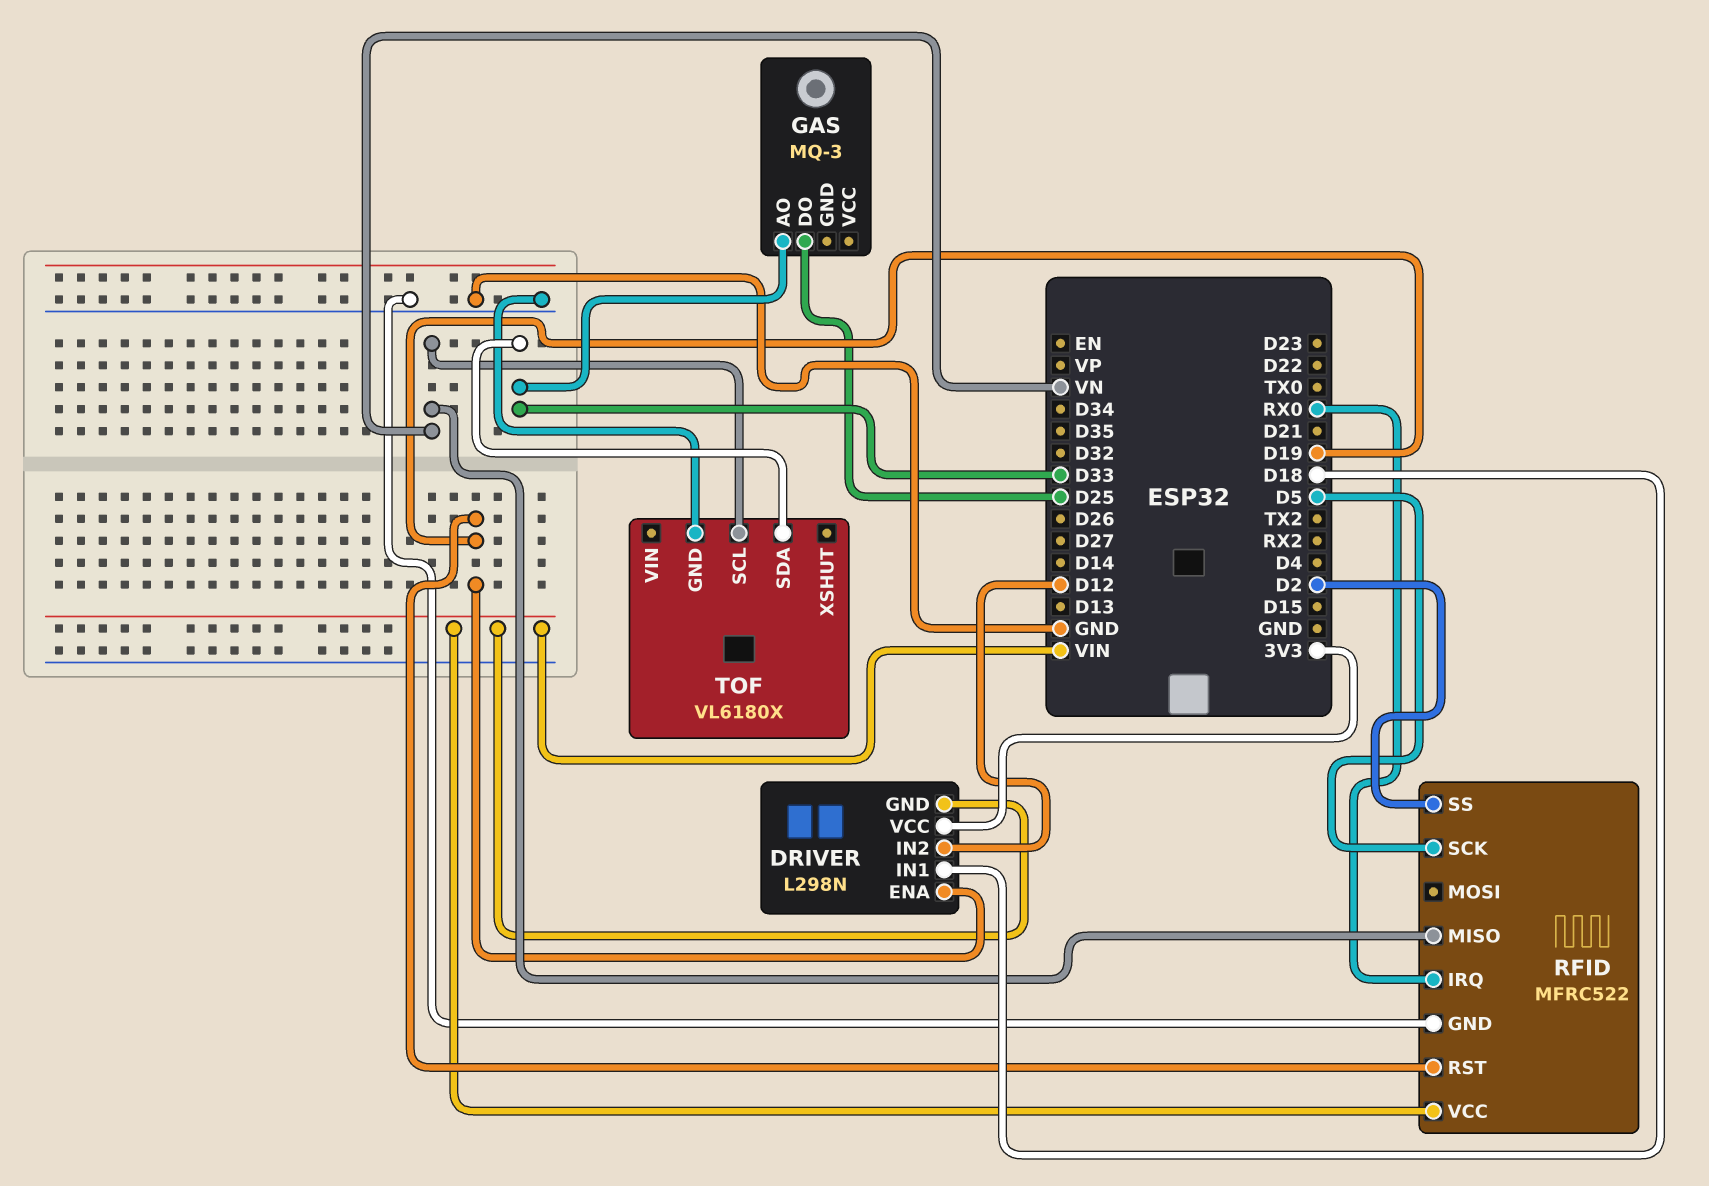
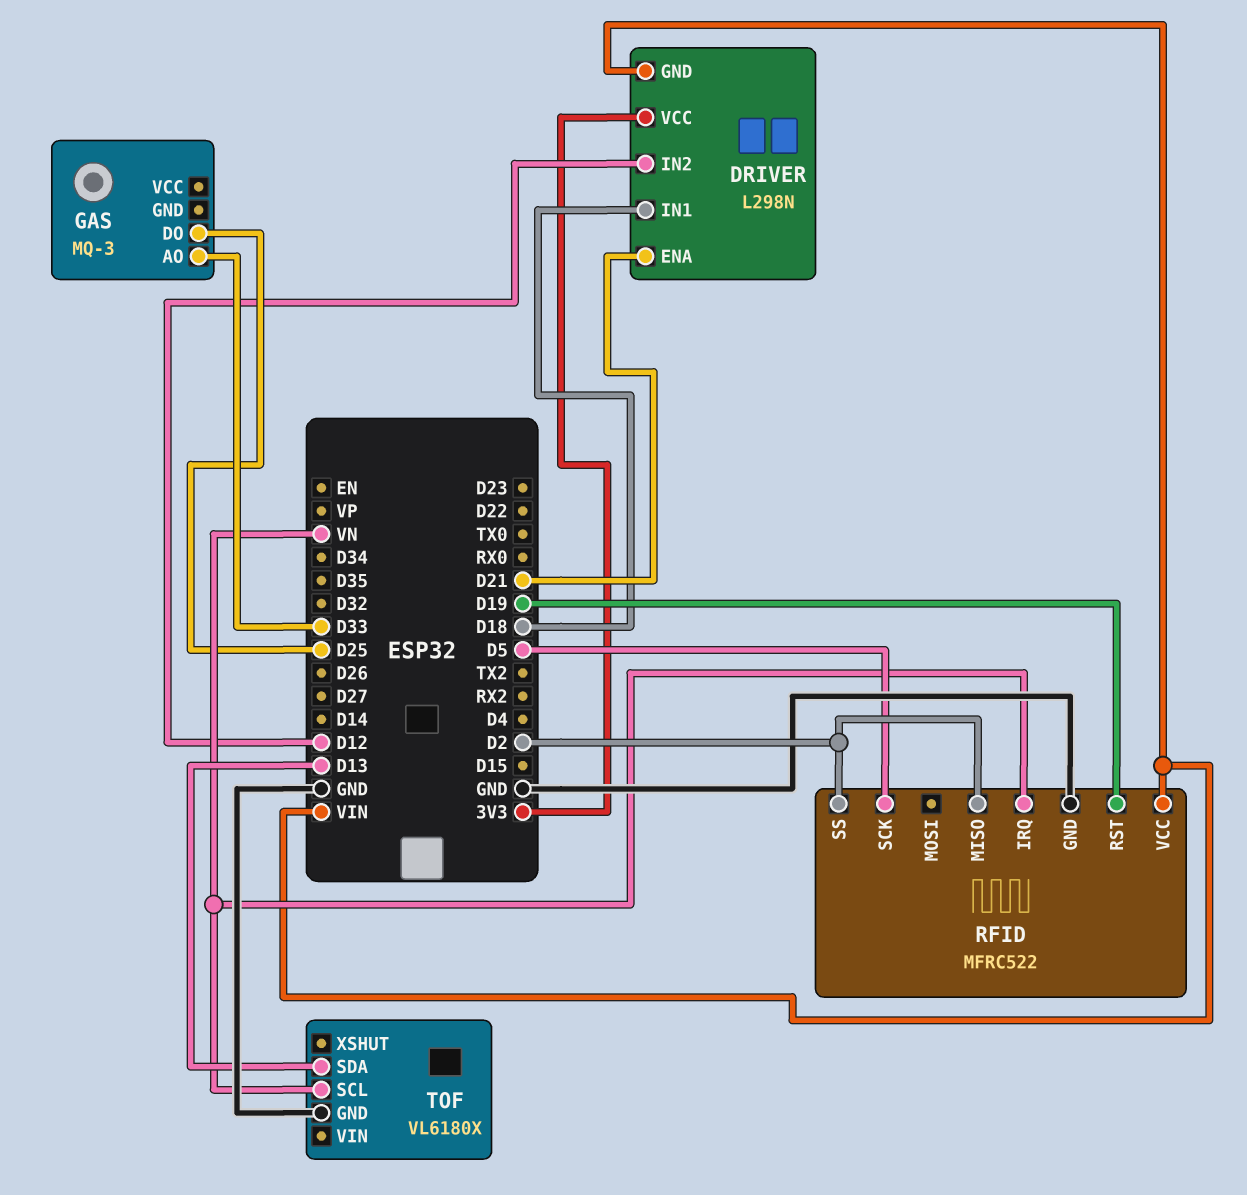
DRIVER pin ENA: D19 -> D21
RFID pin IRQ: RX0 -> VN
RFID pin MISO: VN -> D2
TOF pin SDA: D33 -> D13

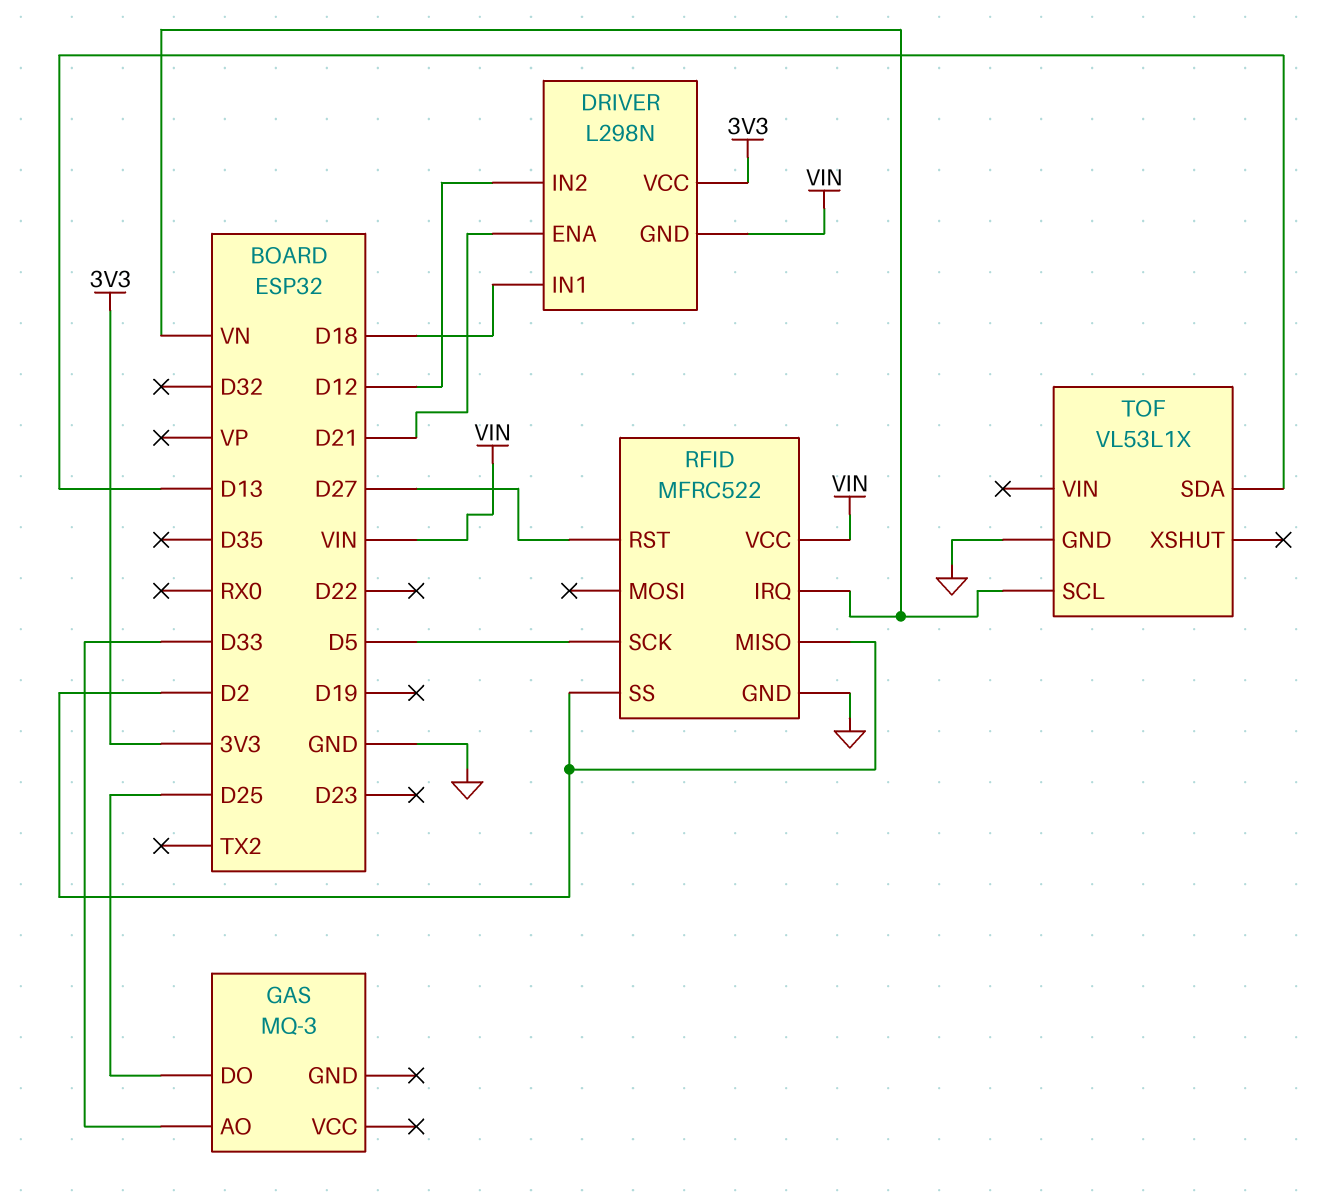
RFID pin RST: D19 -> D27
TOF: VL6180X -> VL53L1X

